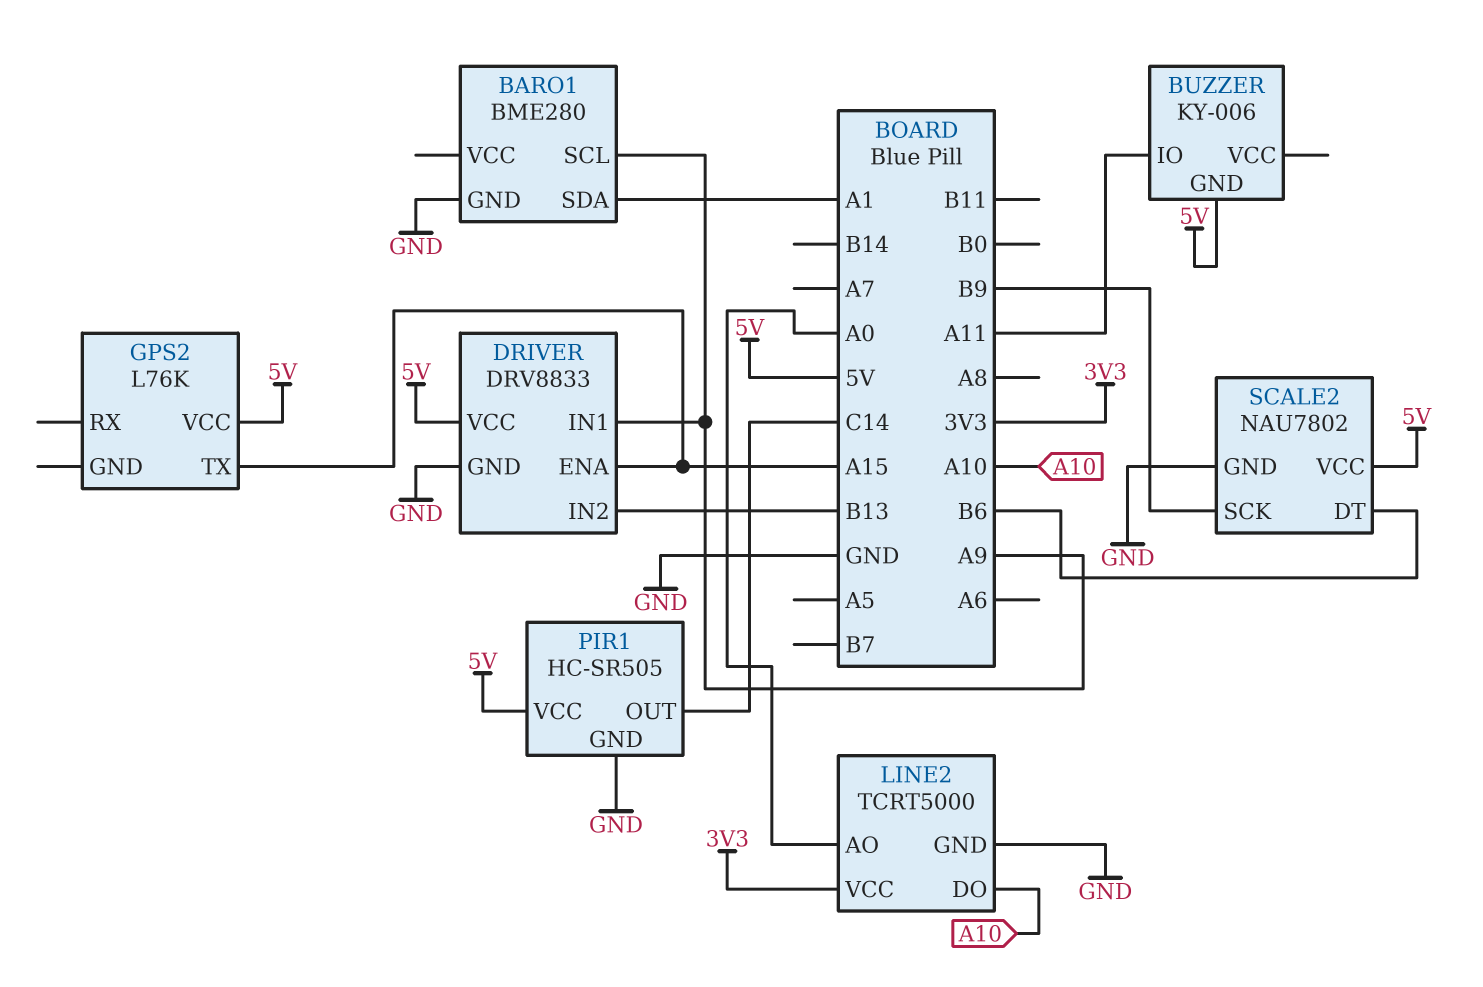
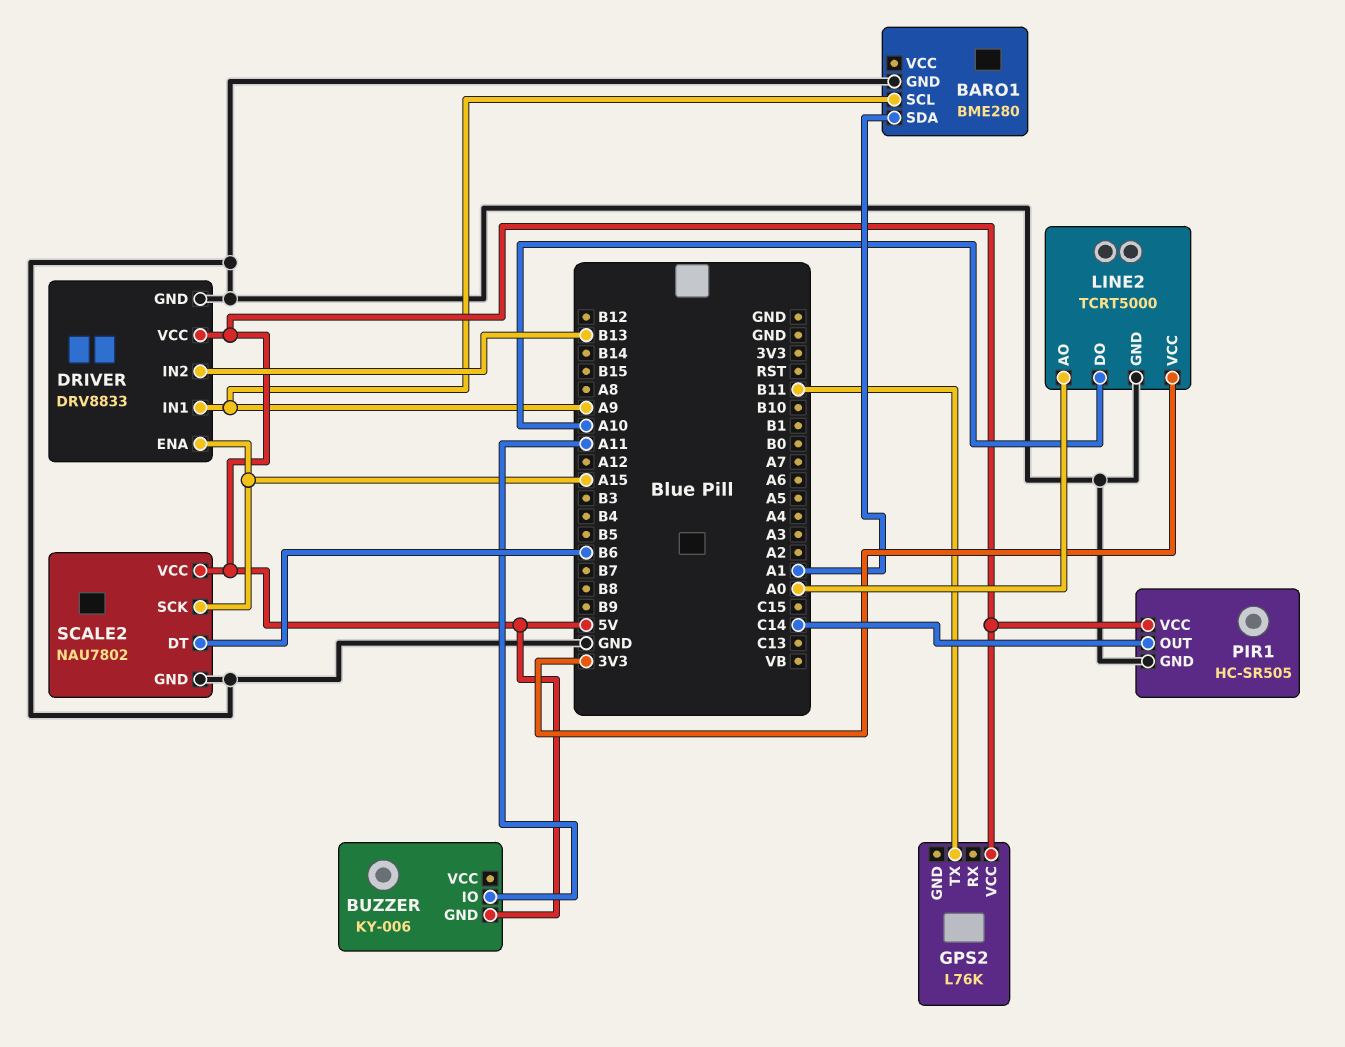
GPS2 pin TX: A15 -> B11
SCALE2 pin SCK: B9 -> A15

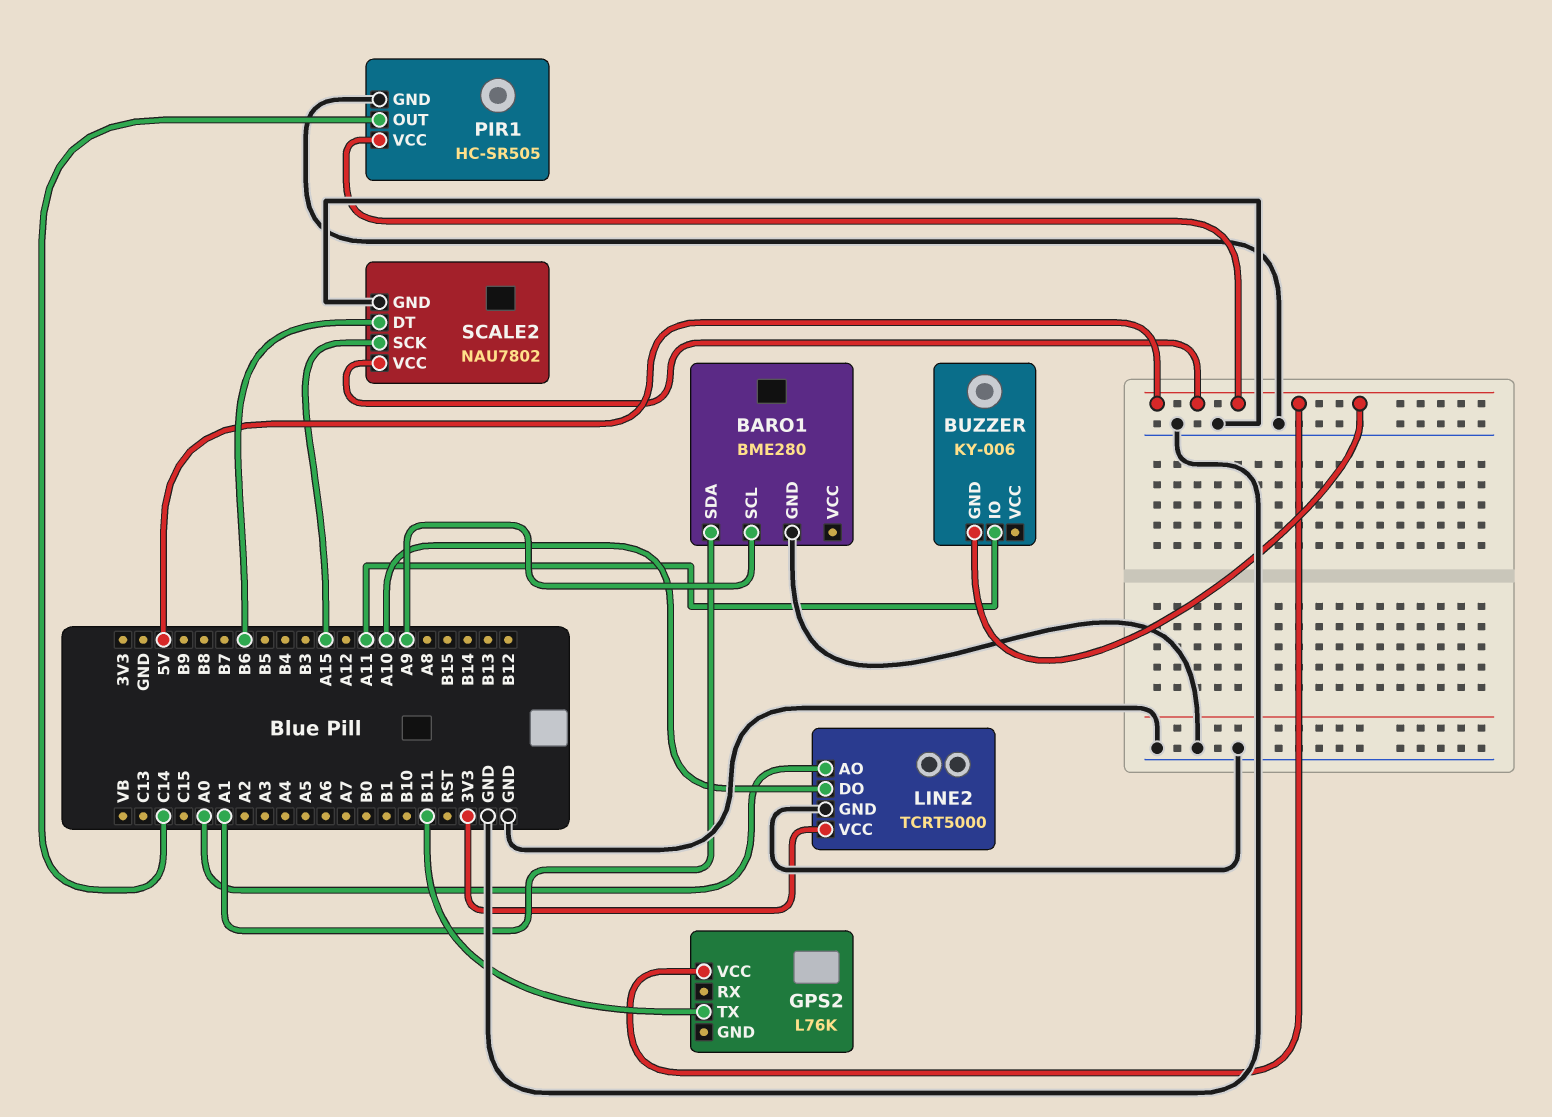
DRIVER: DRV8833 -> none
DRIVER pin ENA: A15 -> none
DRIVER pin GND: GND -> none
DRIVER pin IN1: A9 -> none
DRIVER pin IN2: B13 -> none
DRIVER pin VCC: 5V -> none

